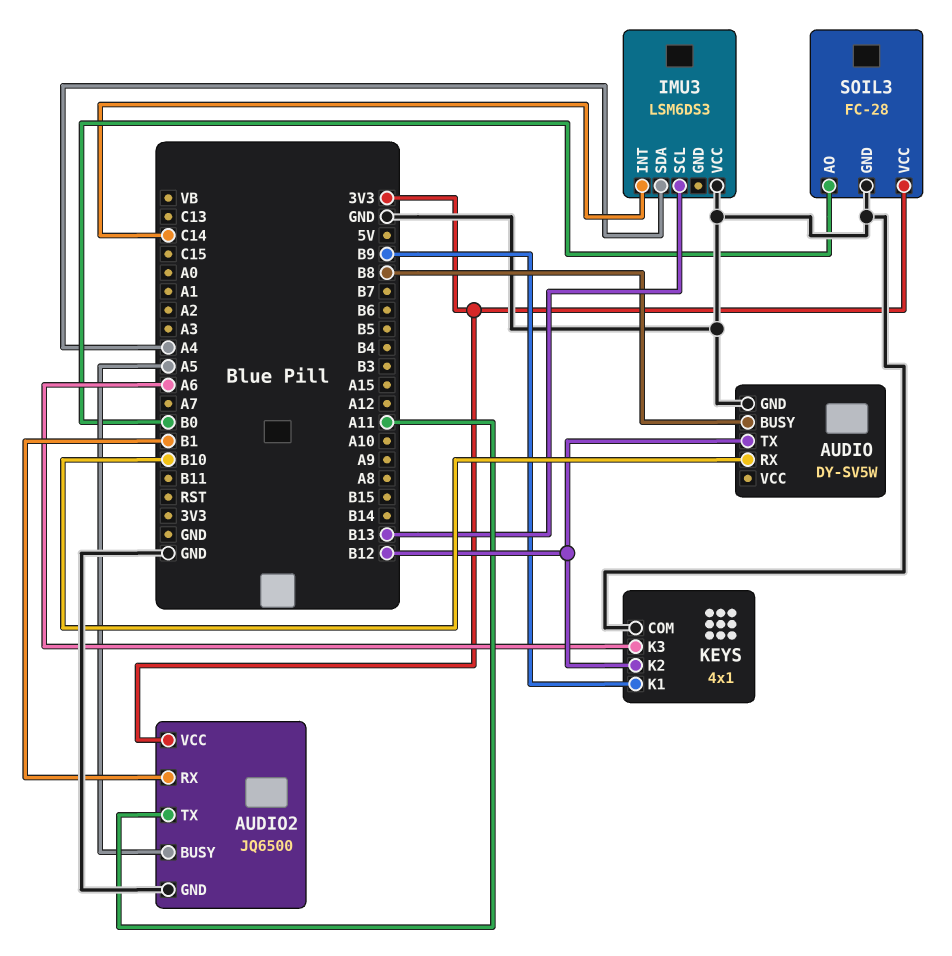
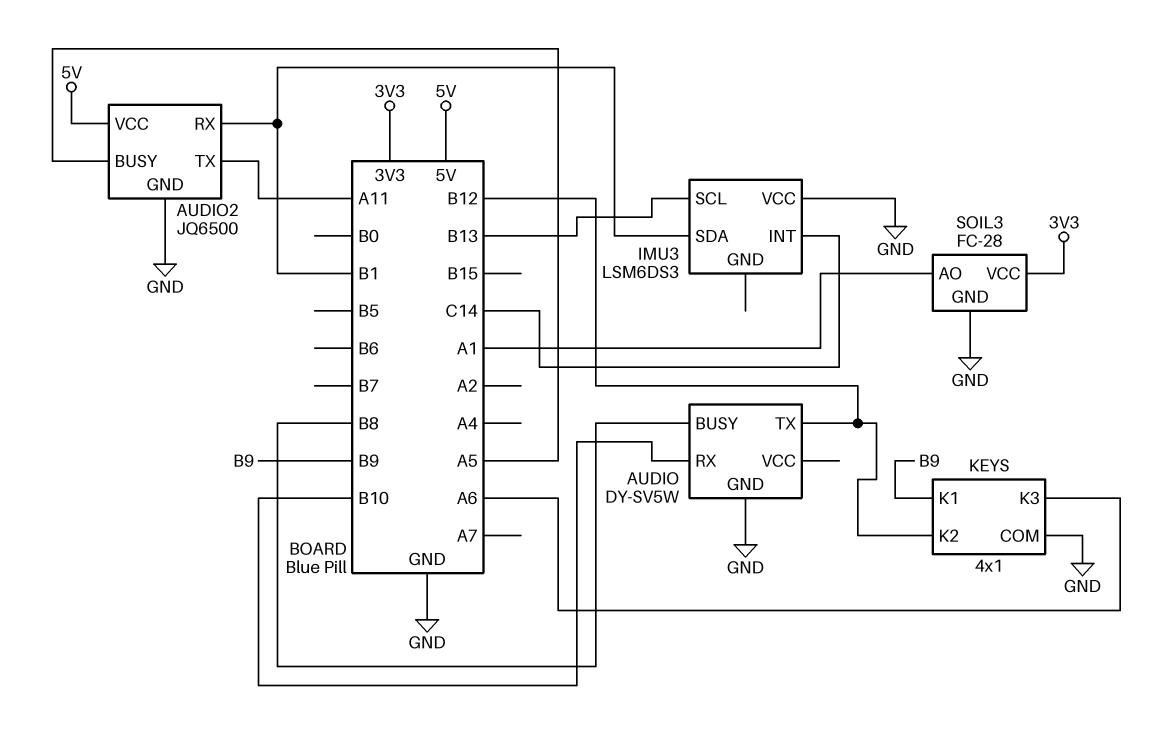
AUDIO2 pin VCC: 3V3 -> 5V
IMU3 pin SDA: A4 -> B1
SOIL3 pin AO: B0 -> A1

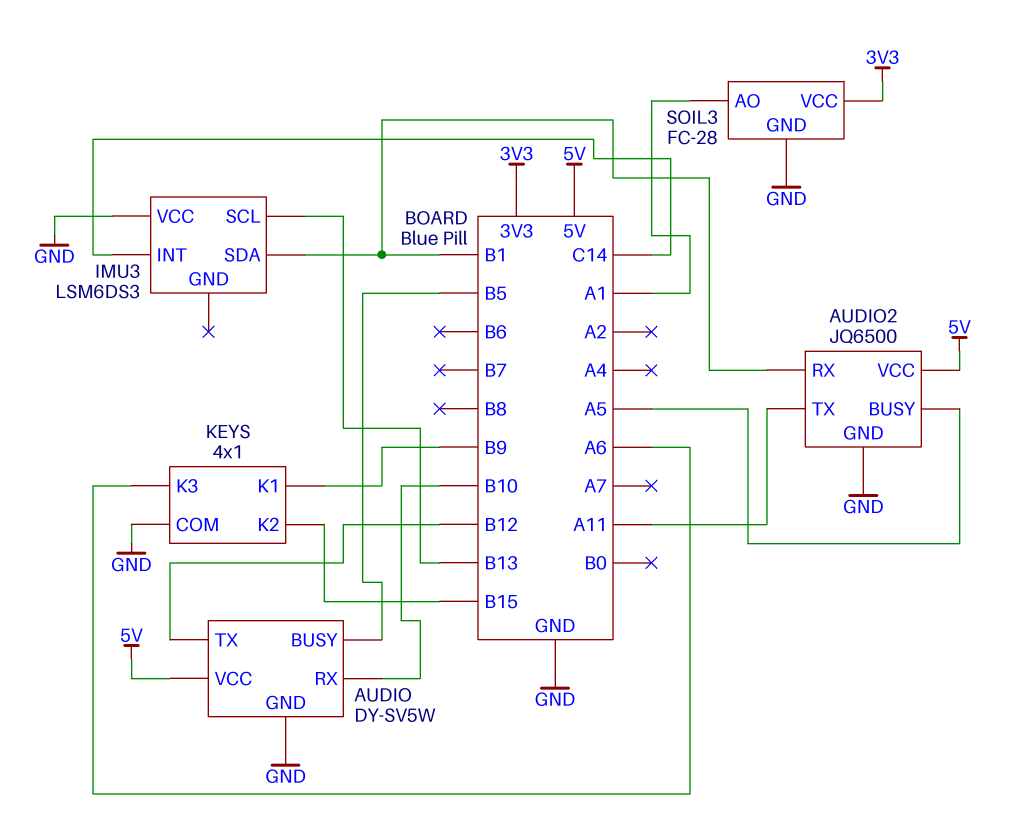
AUDIO pin BUSY: B8 -> B5
AUDIO pin VCC: none -> 5V
KEYS pin K2: B12 -> B15

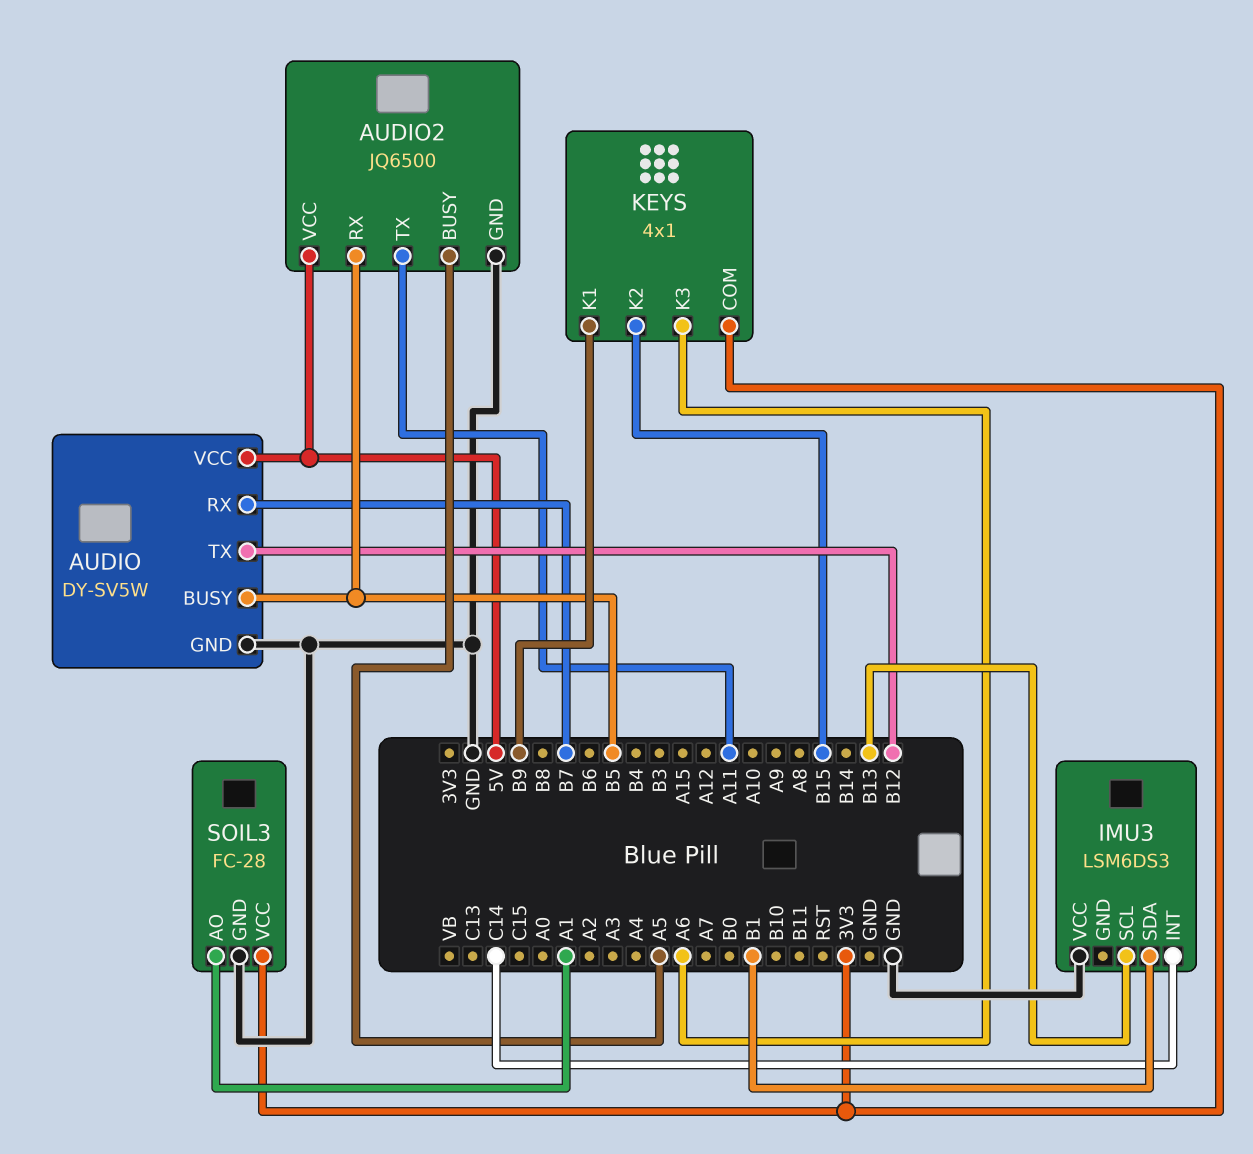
AUDIO pin RX: B10 -> B7
AUDIO2 pin RX: B1 -> B5
KEYS pin COM: GND -> 3V3

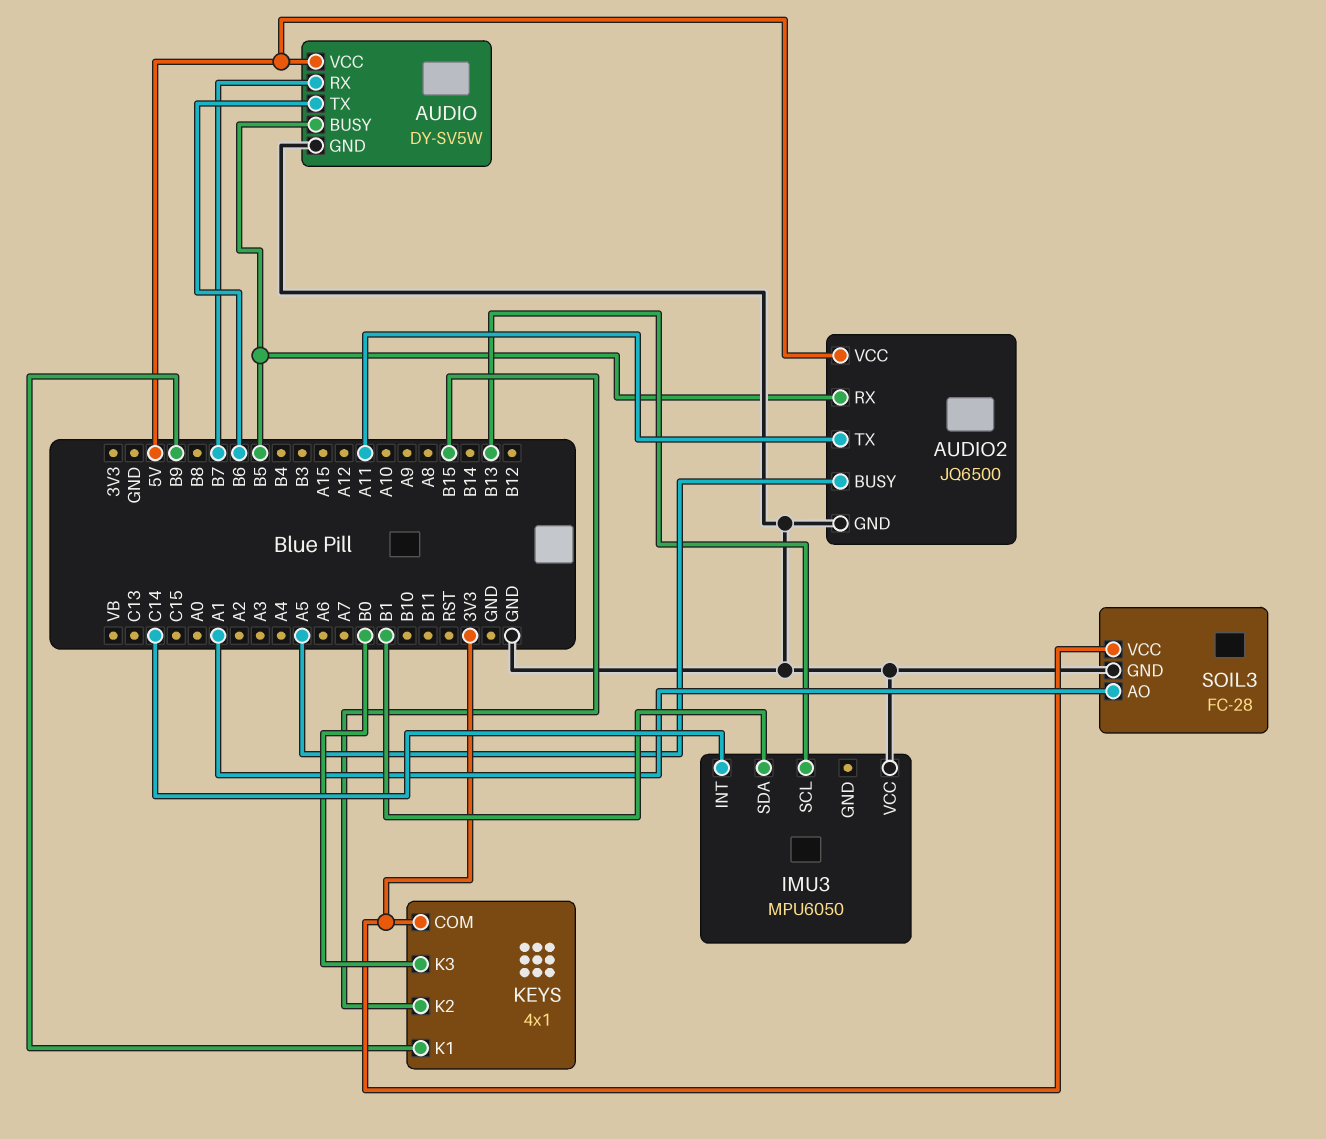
AUDIO pin TX: B12 -> B6
IMU3: LSM6DS3 -> MPU6050
KEYS pin K3: A6 -> B0

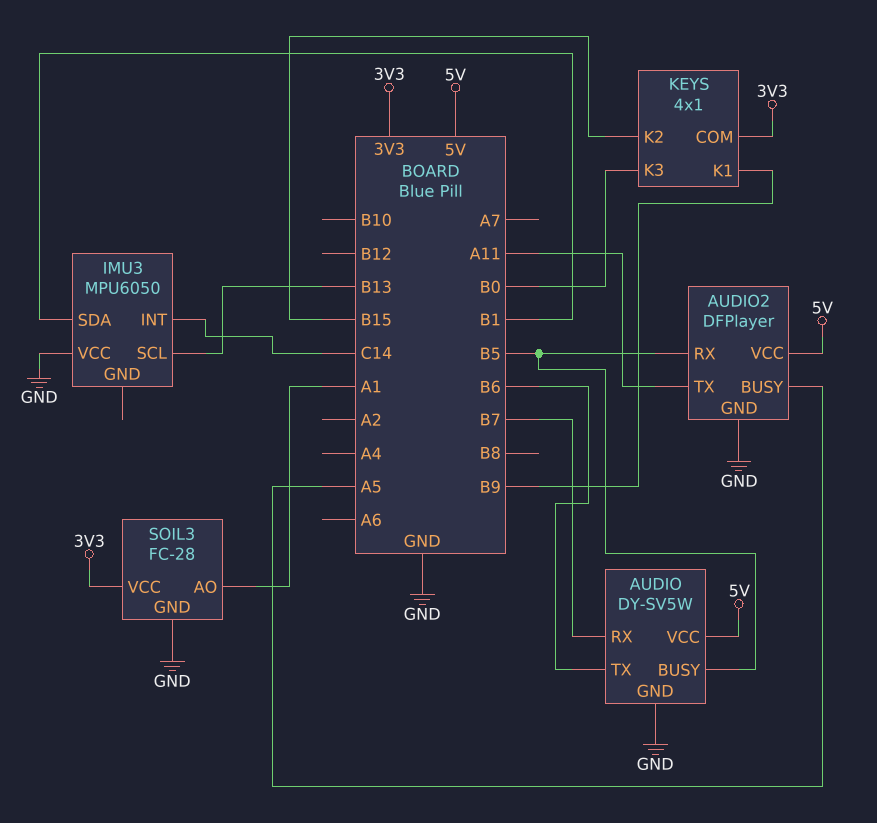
AUDIO2: JQ6500 -> DFPlayer

